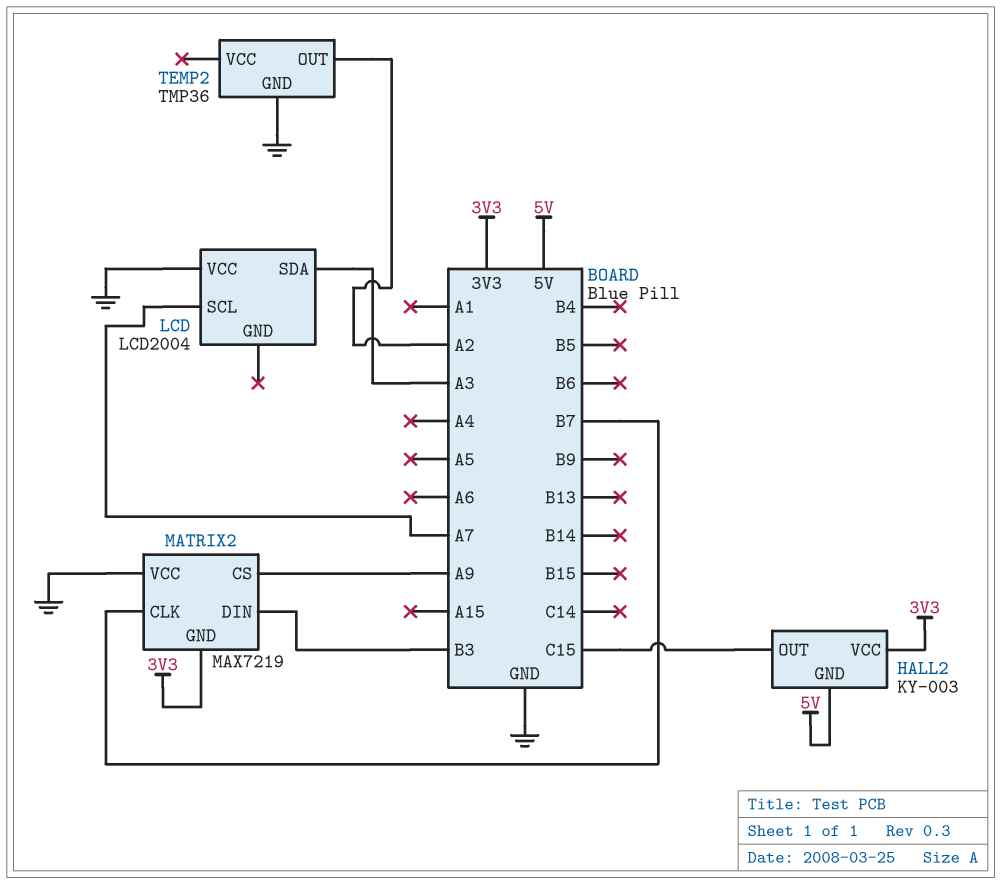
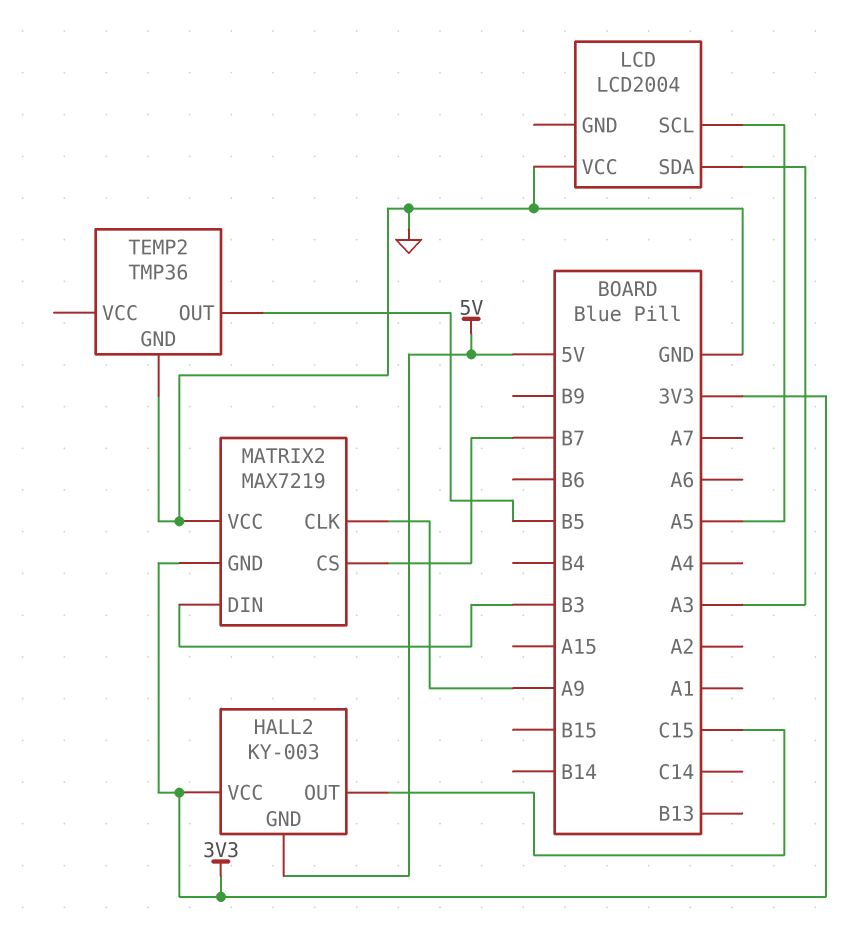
LCD pin SCL: A7 -> A5
MATRIX2 pin CLK: B7 -> A9
MATRIX2 pin CS: A9 -> B7
TEMP2 pin OUT: A2 -> B5

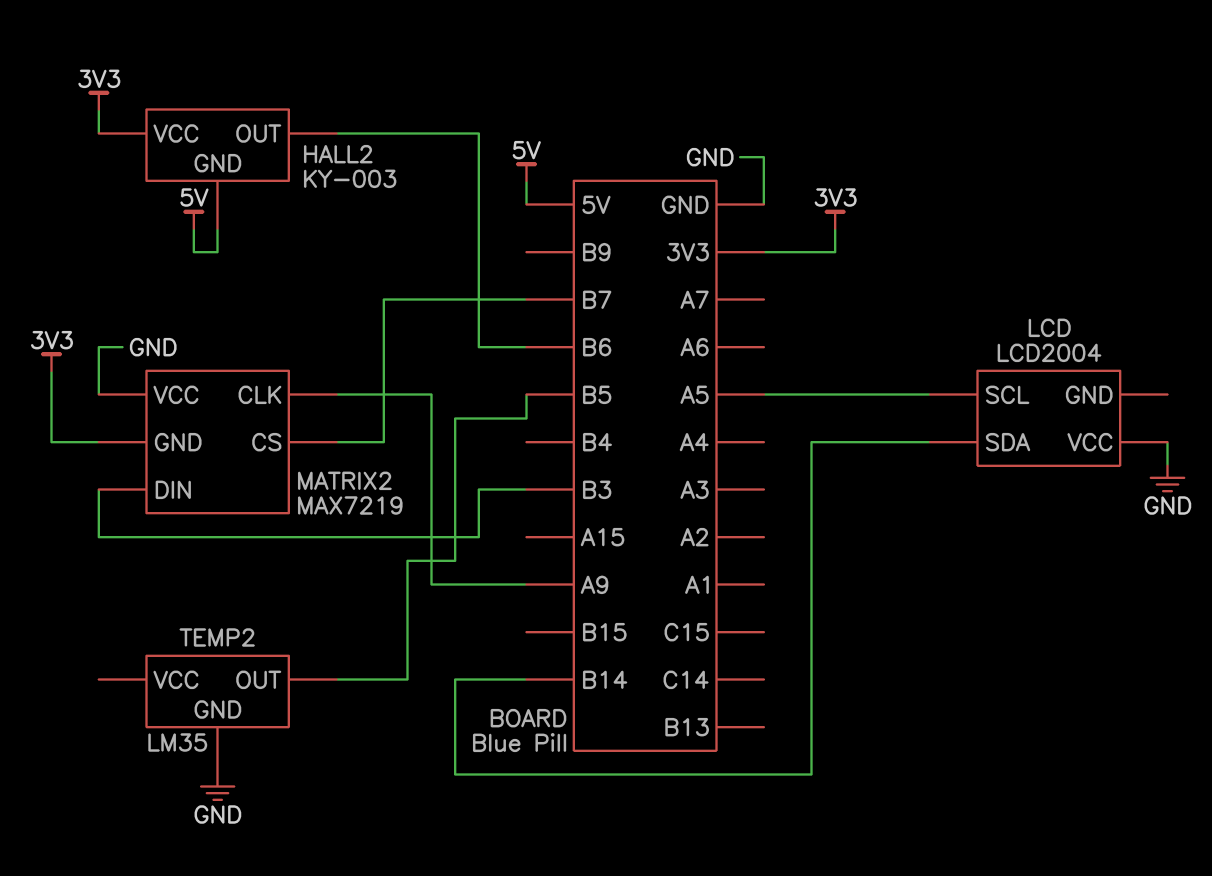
HALL2 pin OUT: C15 -> B6
LCD pin SDA: A3 -> B14
TEMP2: TMP36 -> LM35

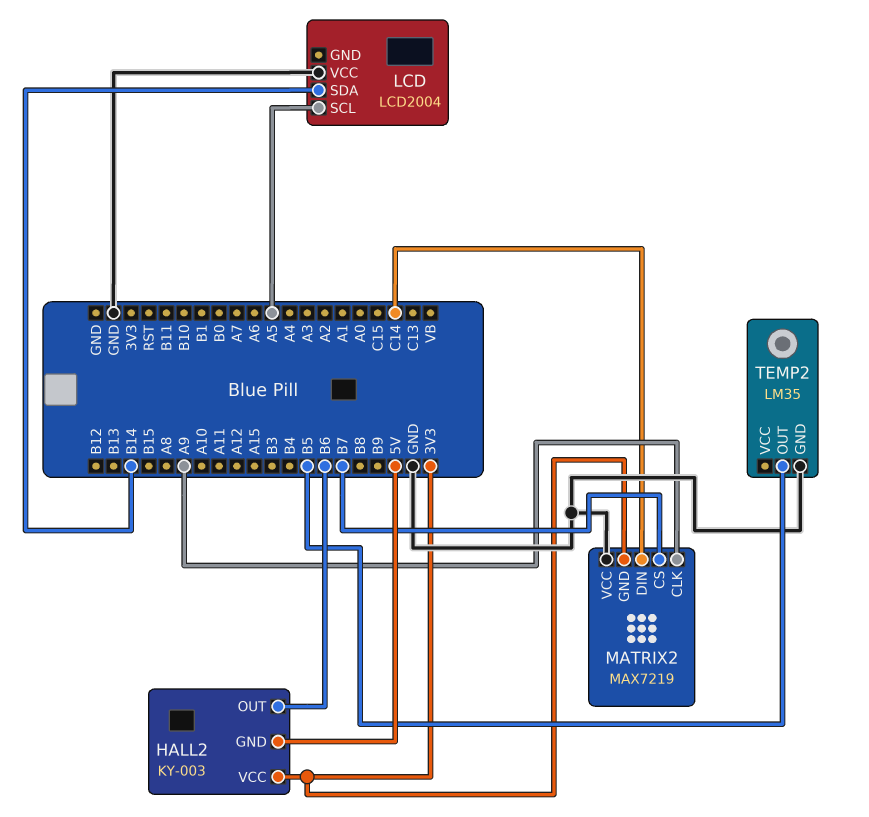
MATRIX2 pin DIN: B3 -> C14

